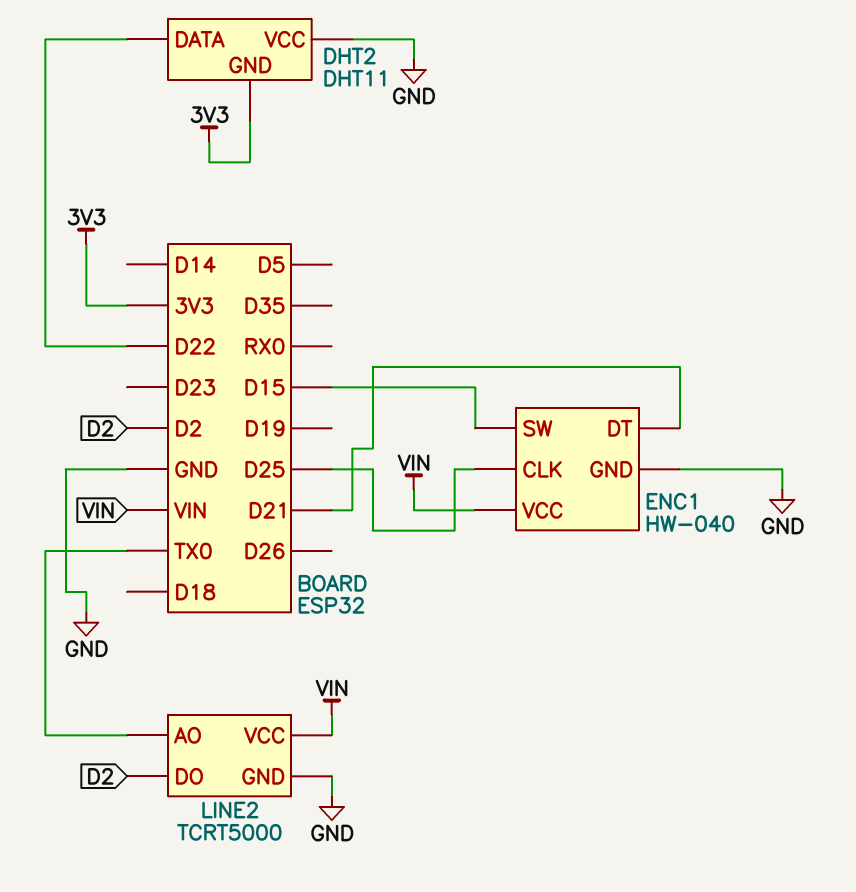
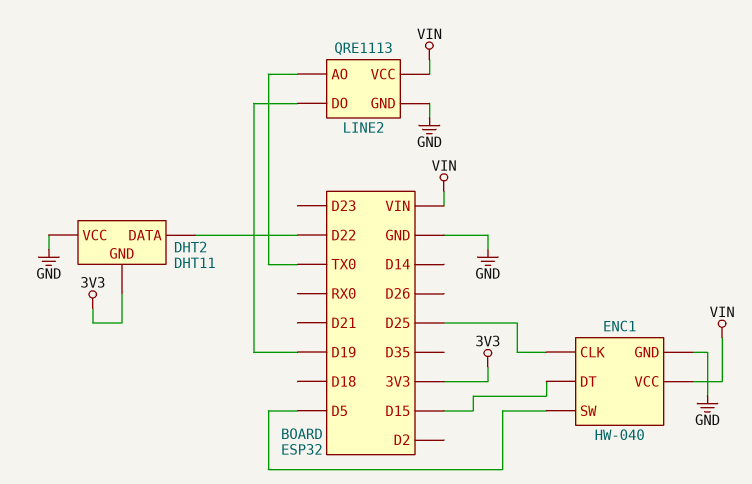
ENC1 pin DT: D21 -> D15
ENC1 pin SW: D15 -> D5
LINE2: TCRT5000 -> QRE1113
LINE2 pin DO: D2 -> D19

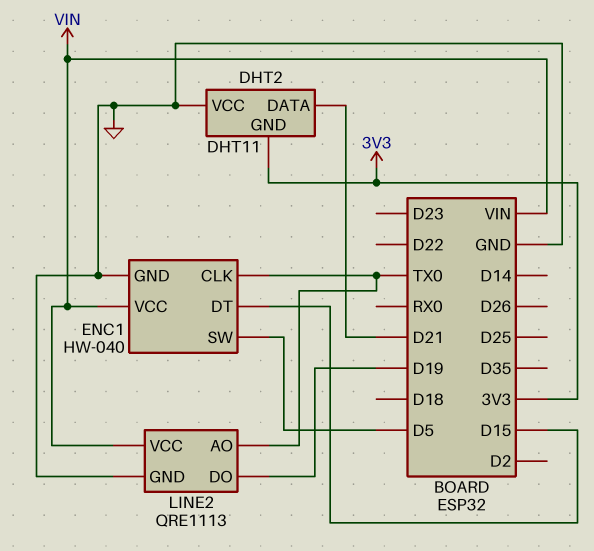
DHT2 pin DATA: D22 -> D21
ENC1 pin CLK: D25 -> TX0

